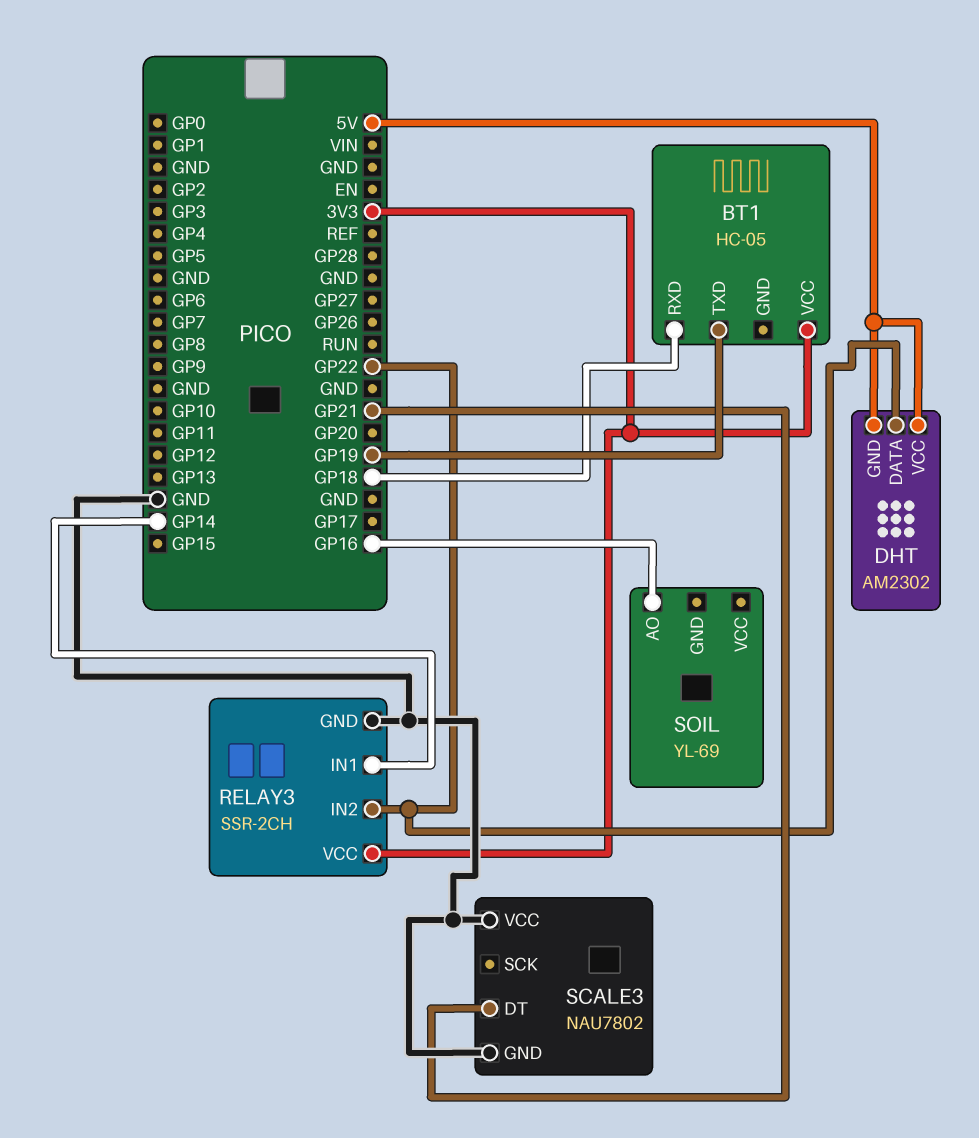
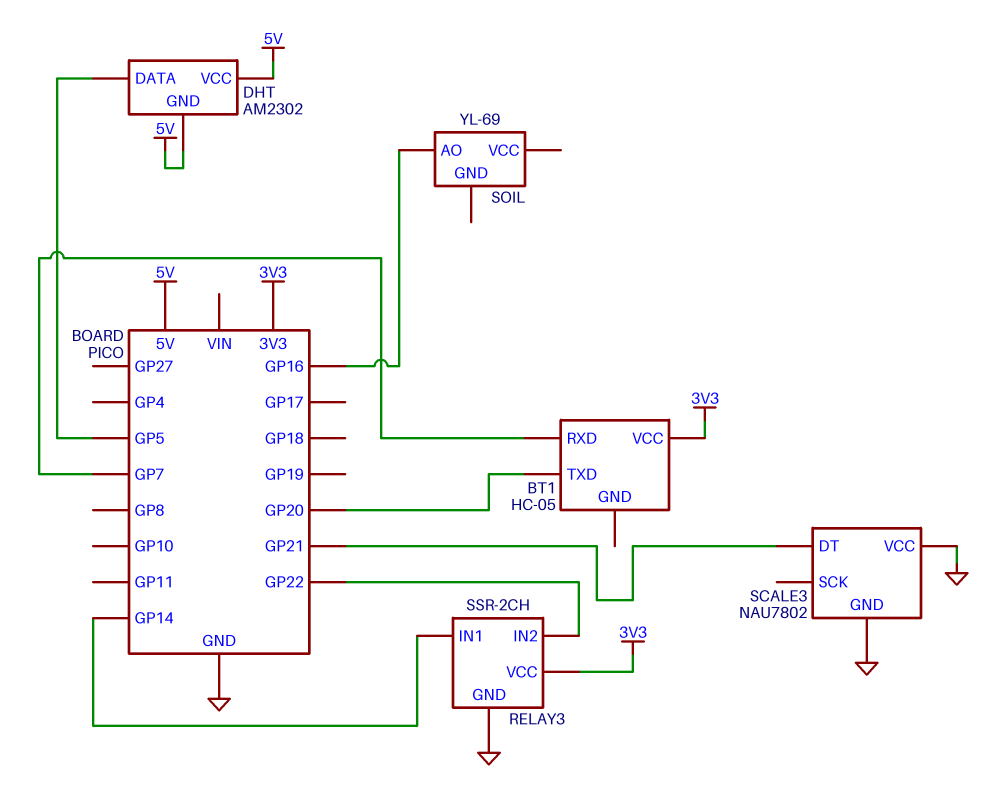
BT1 pin RXD: GP18 -> GP7
BT1 pin TXD: GP19 -> GP20
DHT pin DATA: GP22 -> GP5

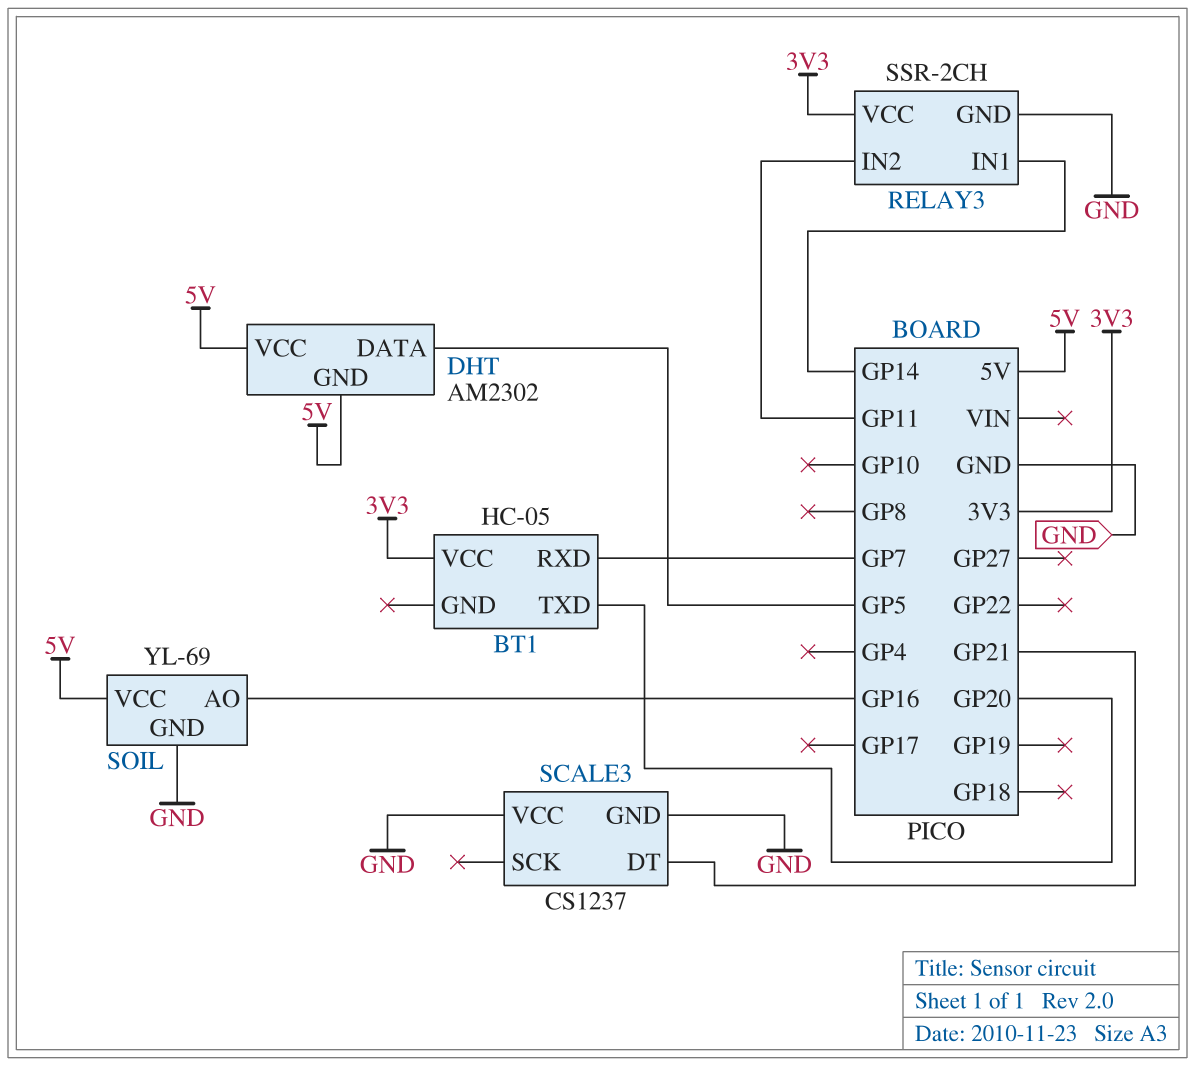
RELAY3 pin IN2: GP22 -> GP11
SCALE3: NAU7802 -> CS1237
SOIL pin GND: none -> GND
SOIL pin VCC: none -> 5V

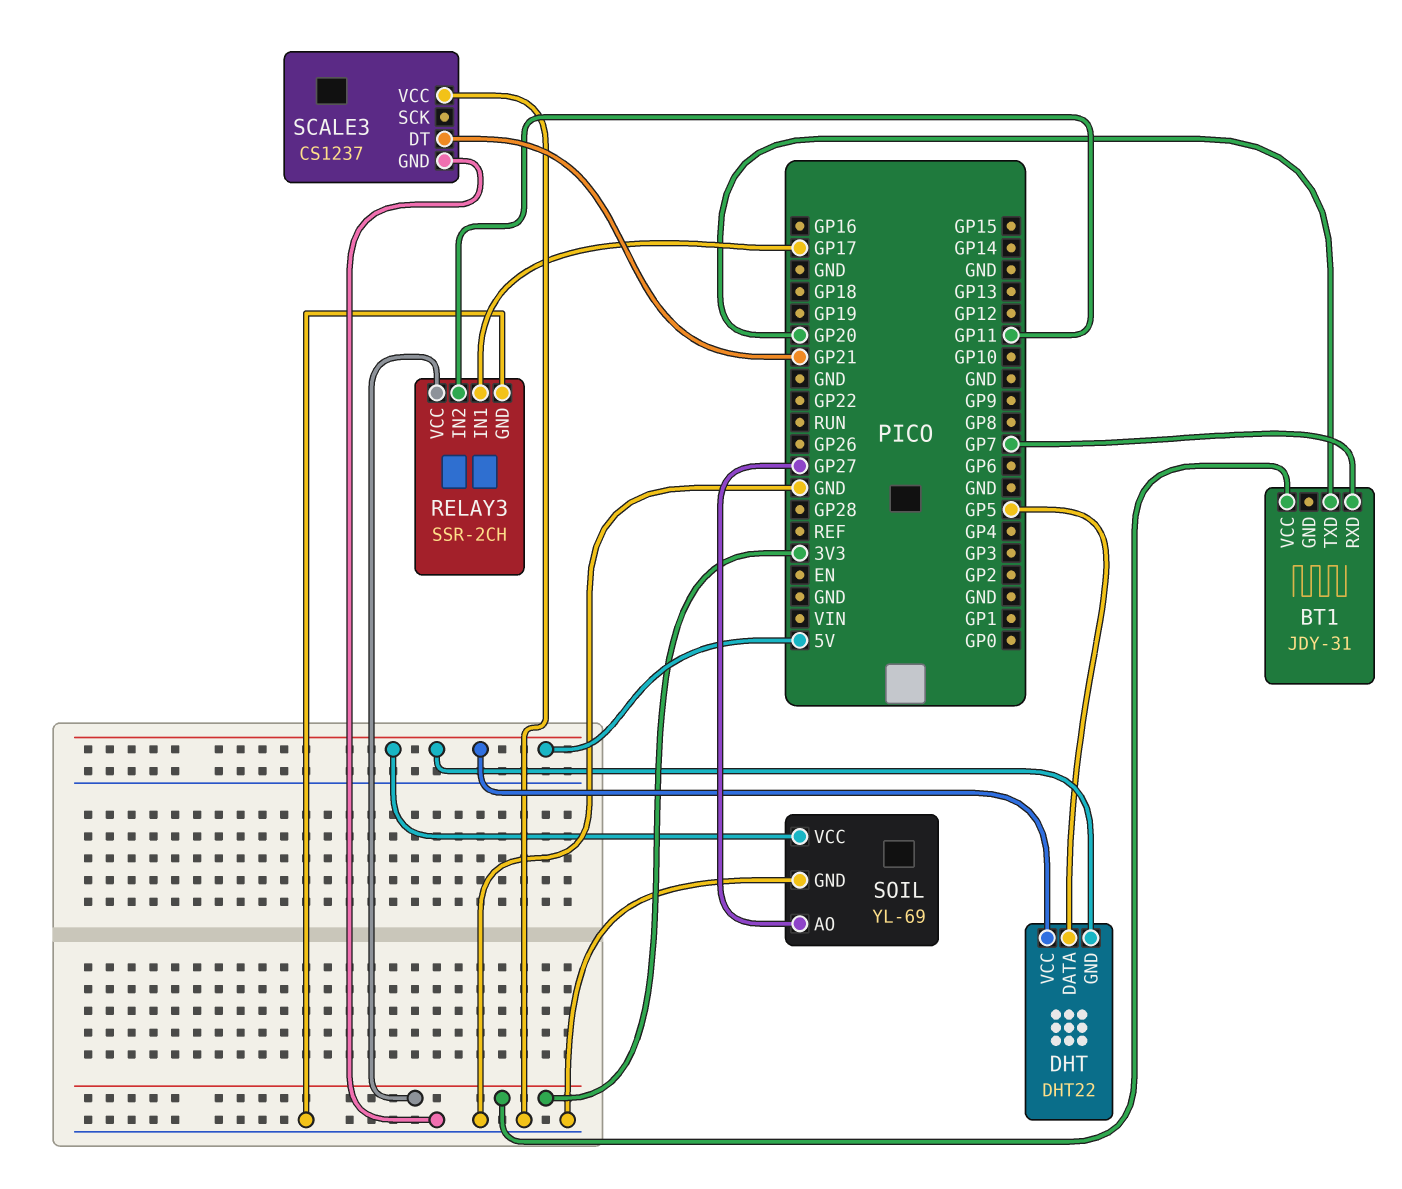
BT1: HC-05 -> JDY-31
DHT: AM2302 -> DHT22
RELAY3 pin IN1: GP14 -> GP17
SOIL pin AO: GP16 -> GP27

